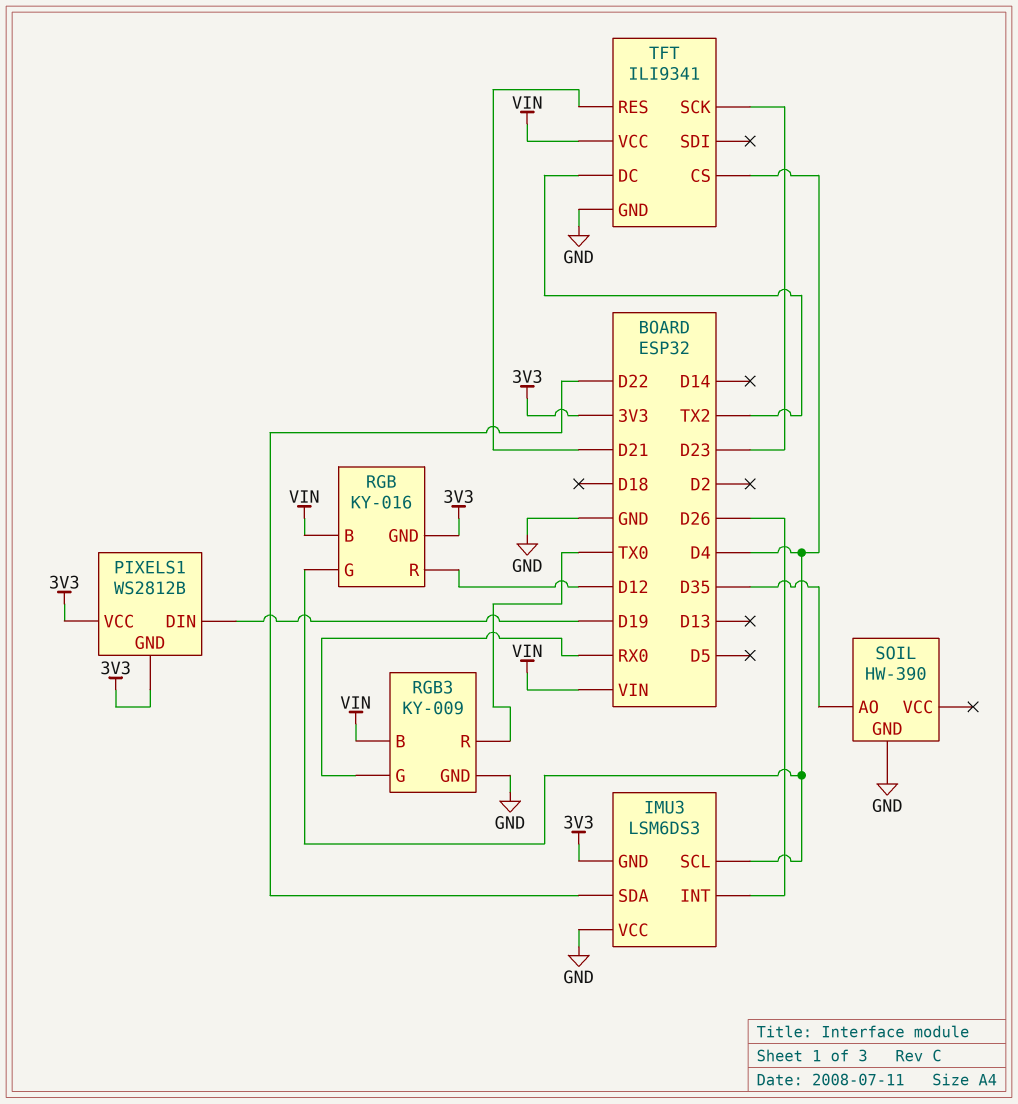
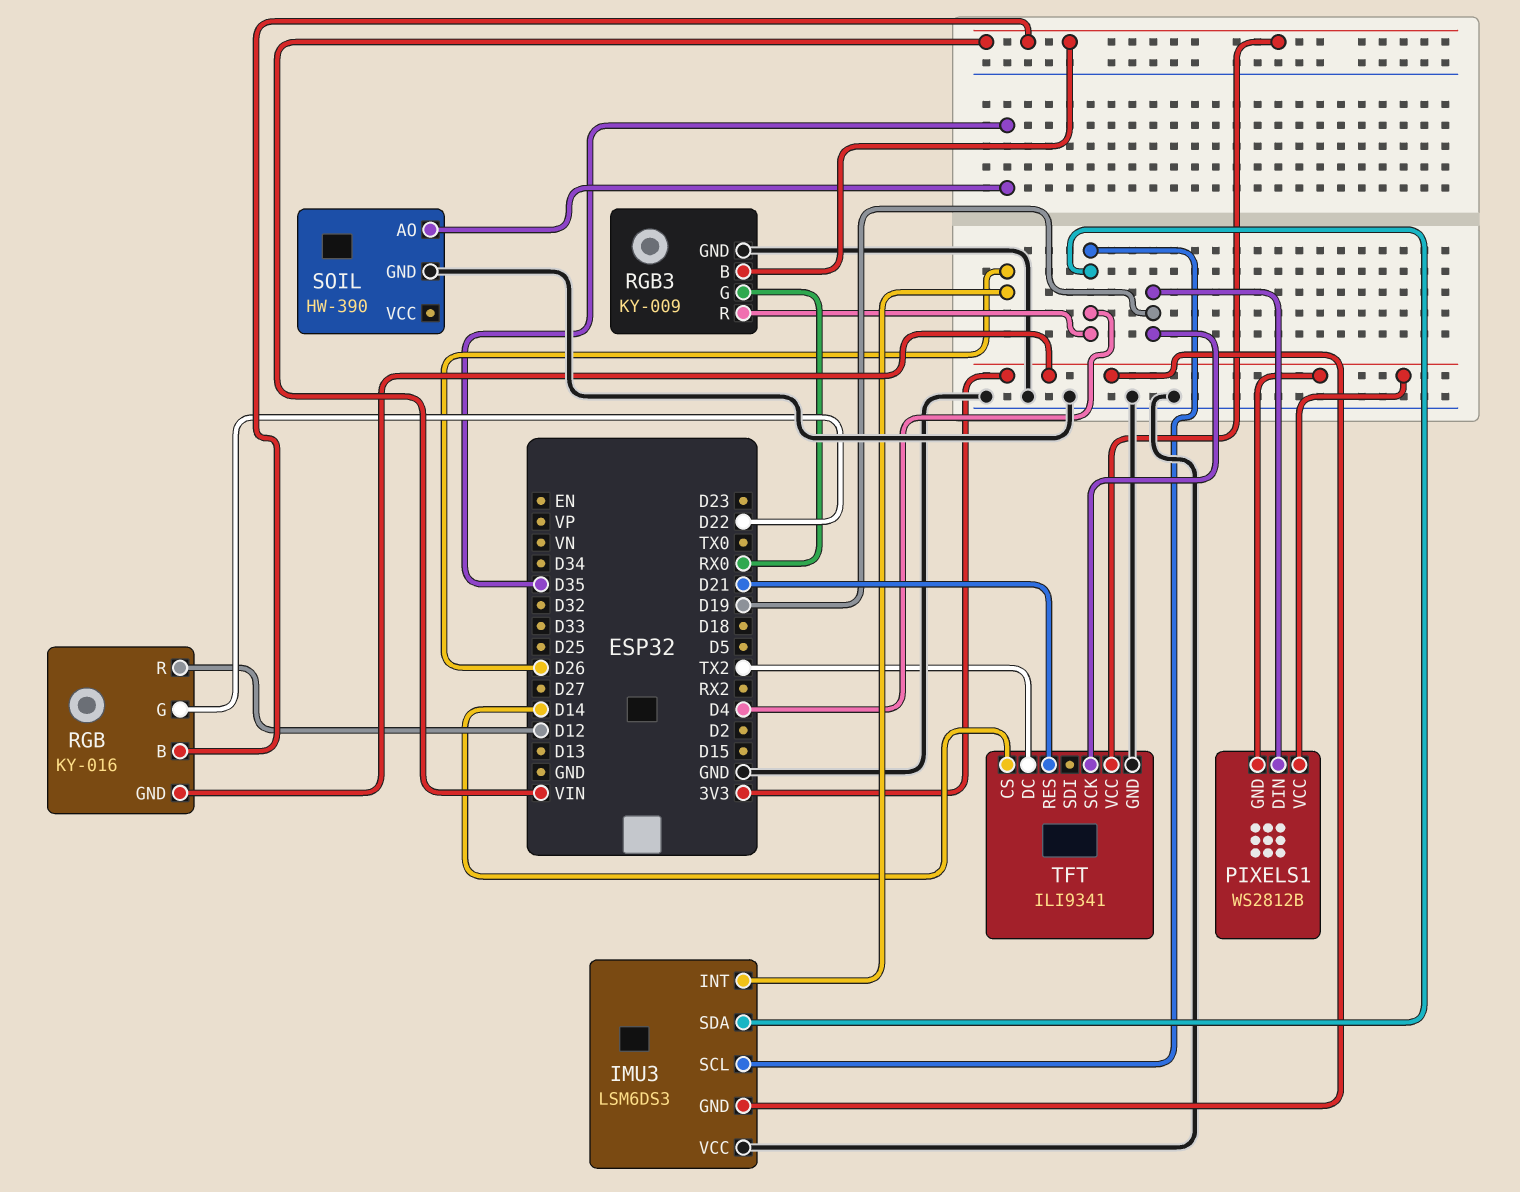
IMU3 pin SDA: D22 -> D4
RGB pin G: D4 -> D22
RGB3 pin R: TX0 -> D4
TFT pin CS: D4 -> D14
TFT pin SCK: D23 -> D19

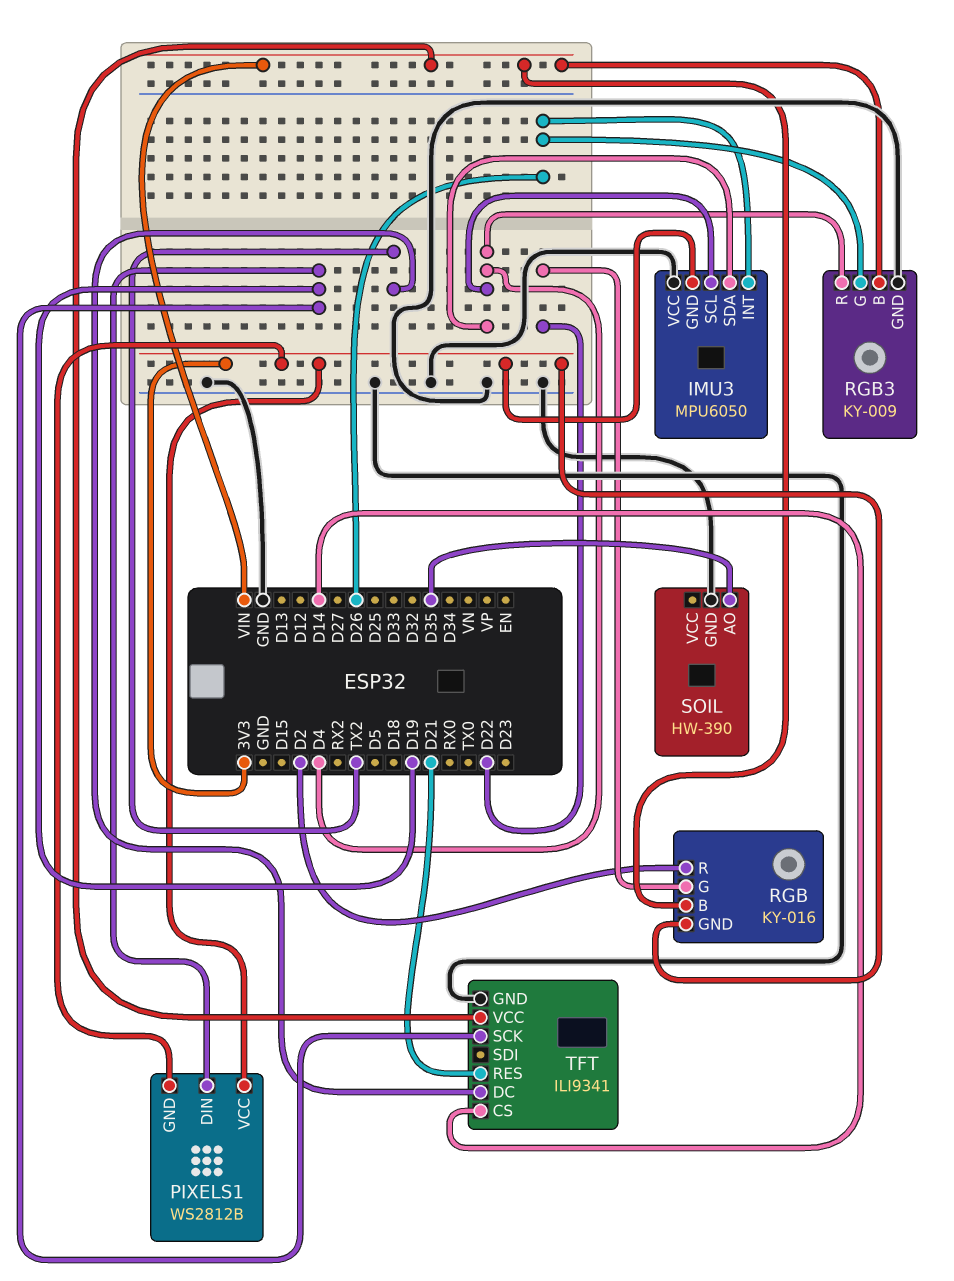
IMU3: LSM6DS3 -> MPU6050
RGB pin R: D12 -> D2
RGB3 pin G: RX0 -> D26

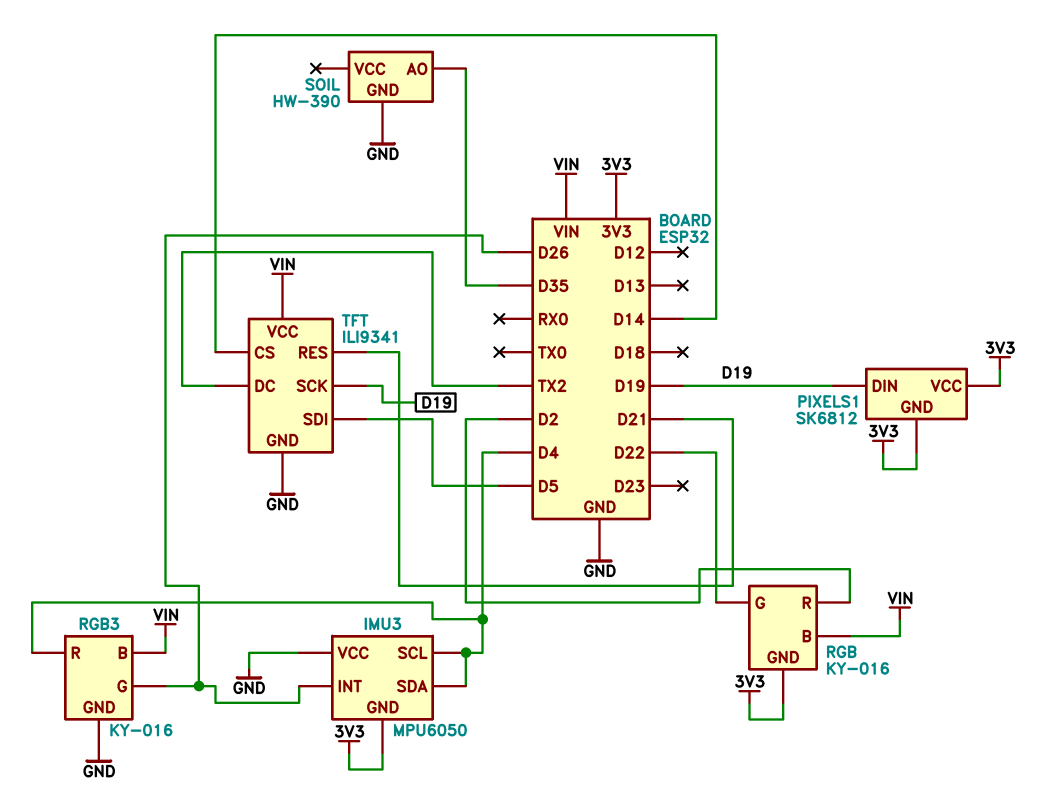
PIXELS1: WS2812B -> SK6812
RGB3: KY-009 -> KY-016
TFT pin SDI: none -> D5

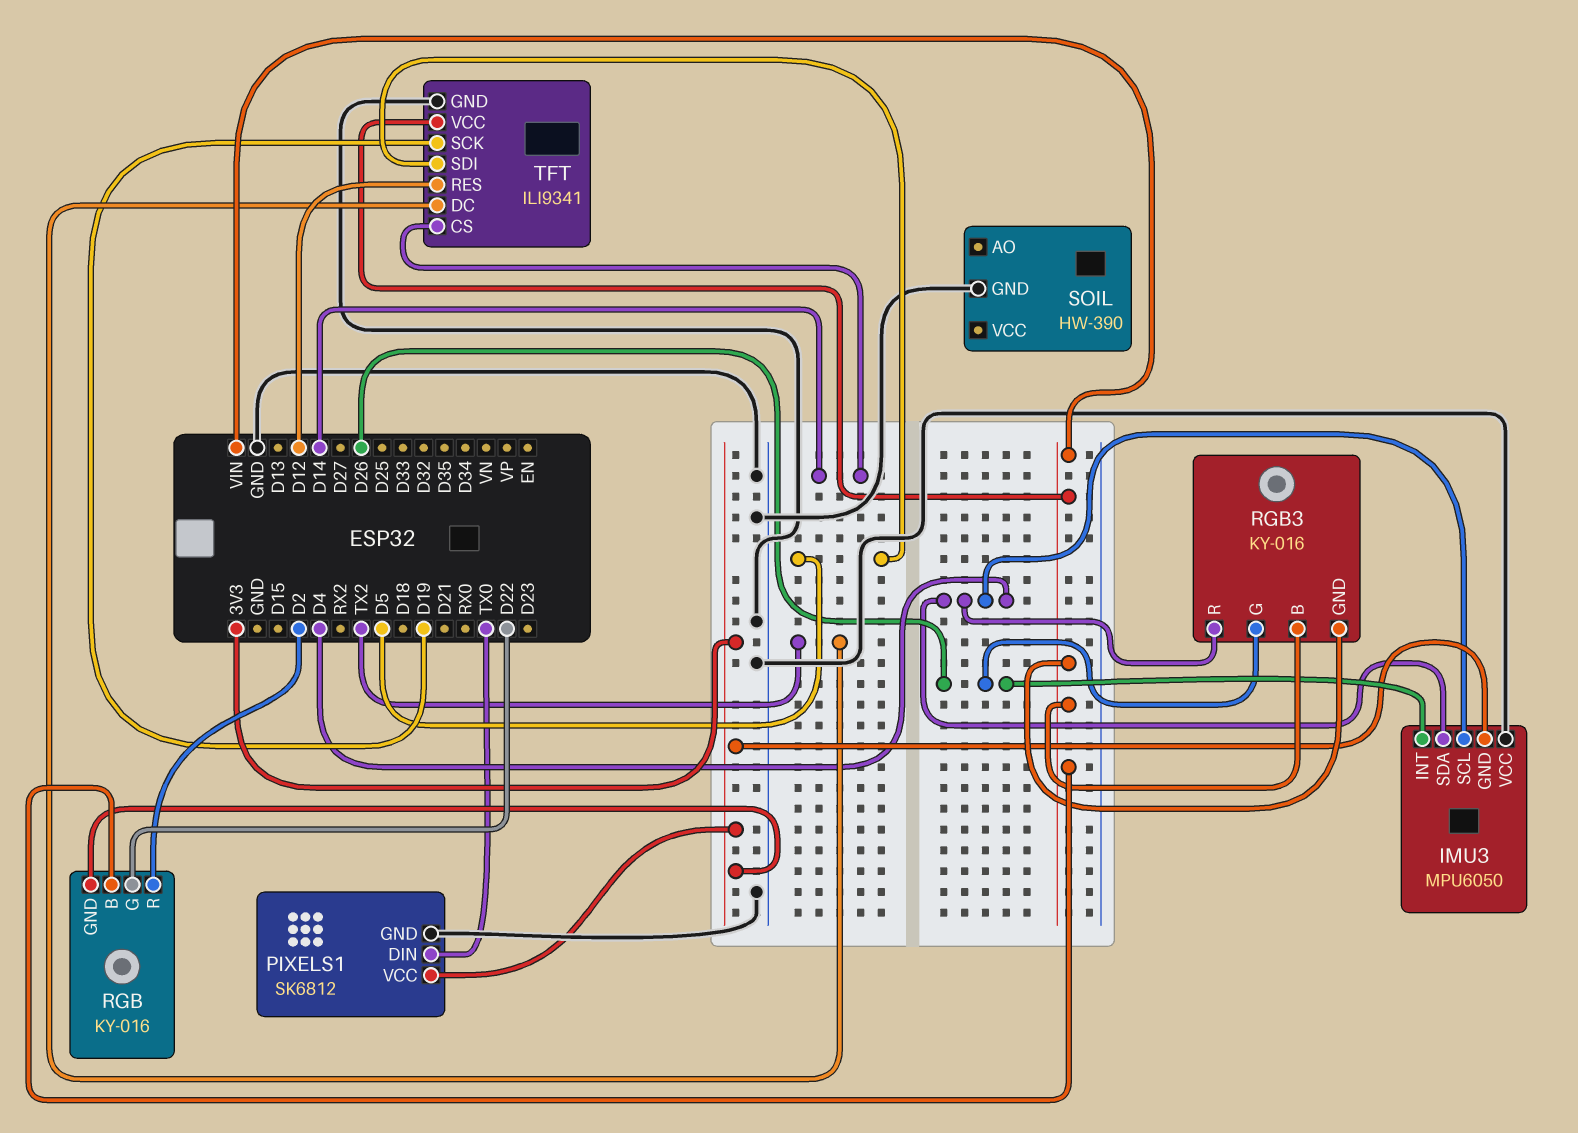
PIXELS1 pin DIN: D19 -> TX0
PIXELS1 pin GND: 3V3 -> GND
RGB3 pin GND: GND -> VIN
SOIL pin AO: D35 -> none
TFT pin RES: D21 -> D12

